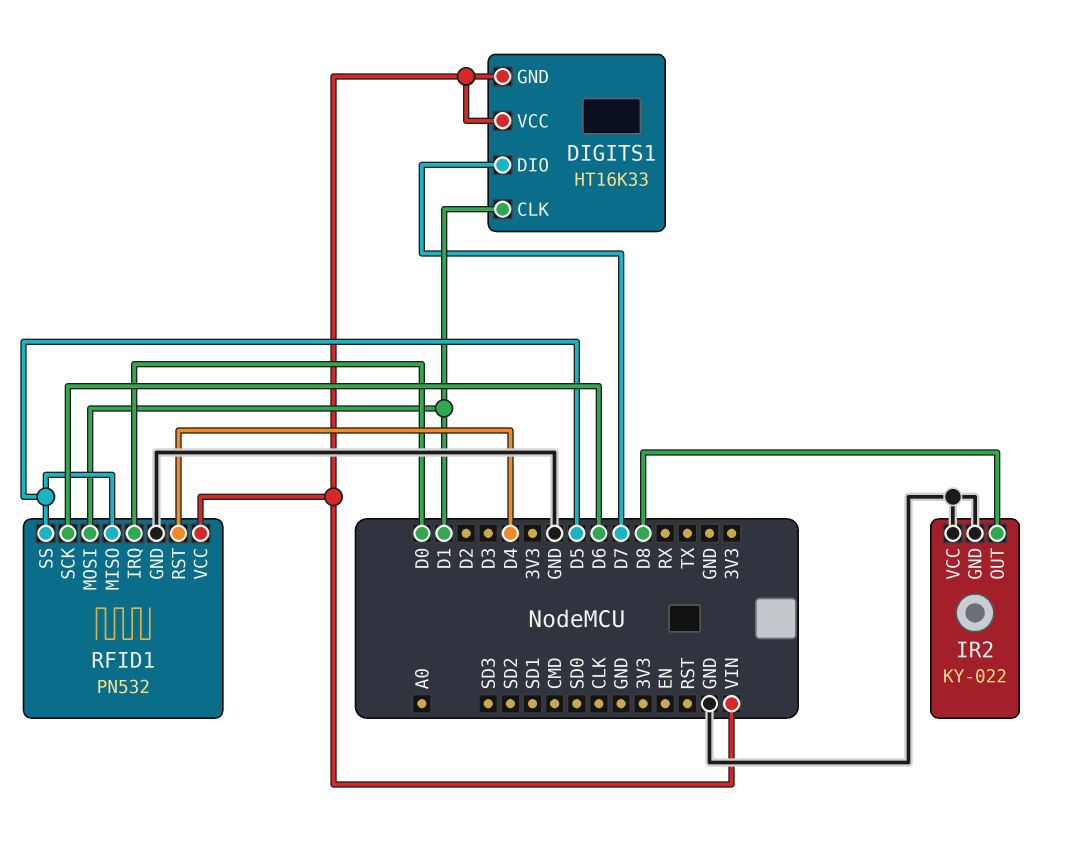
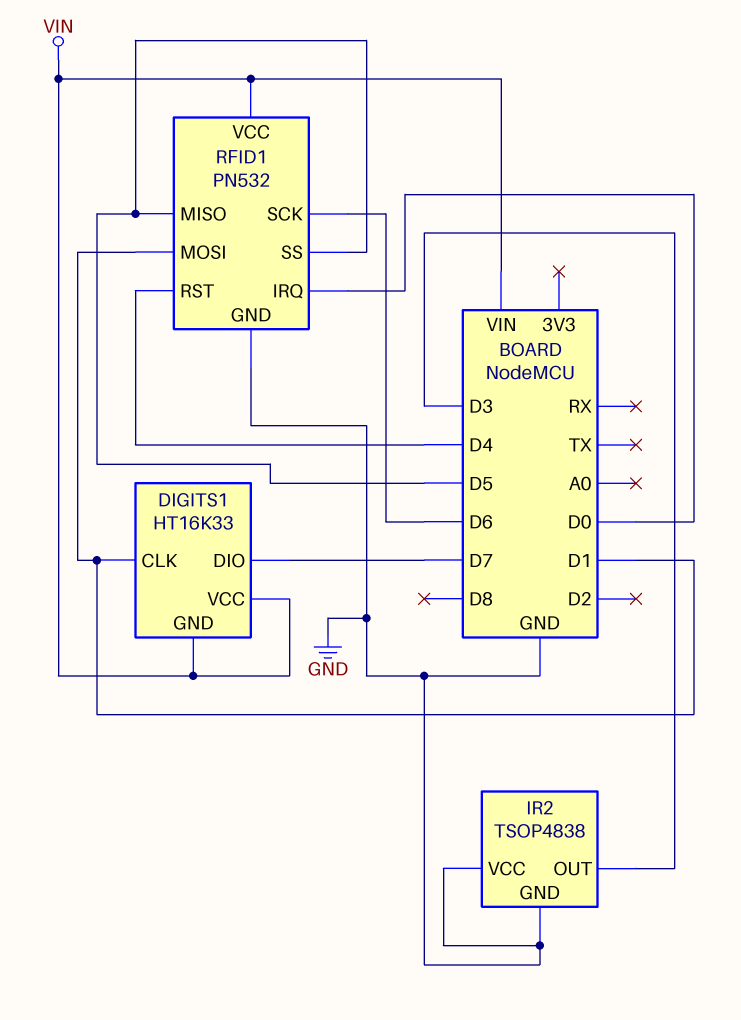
IR2: KY-022 -> TSOP4838
IR2 pin OUT: D8 -> D3

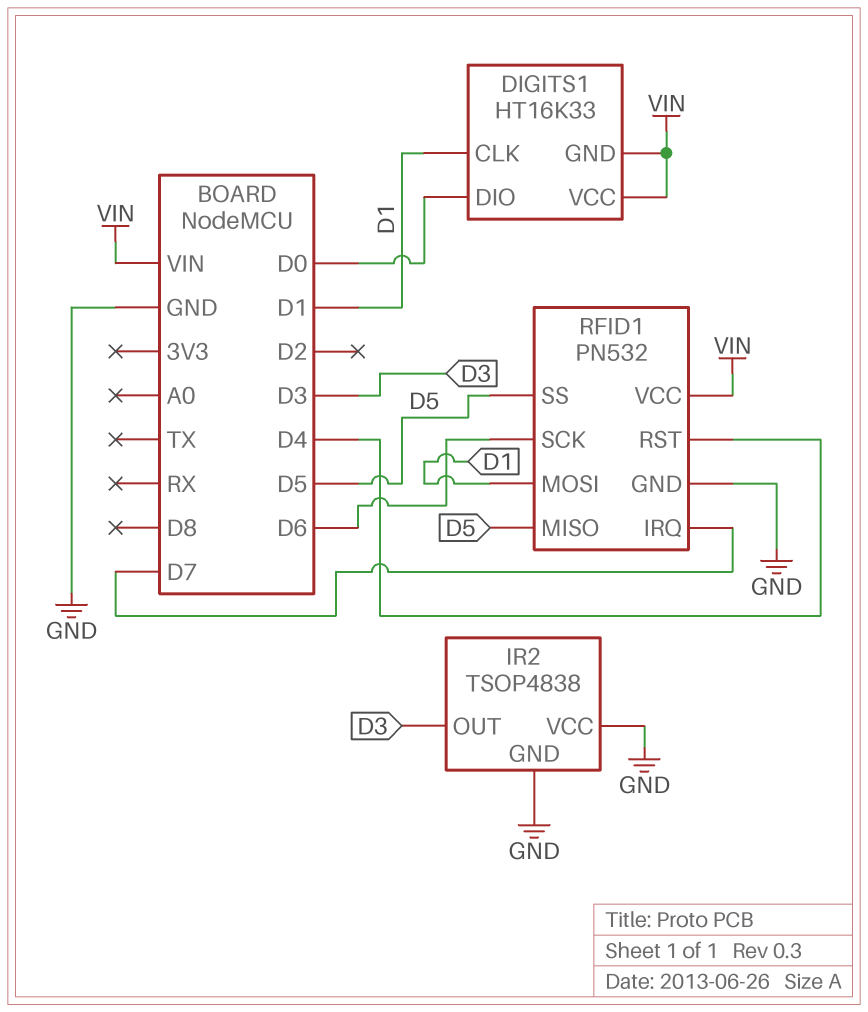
DIGITS1 pin DIO: D7 -> D0
RFID1 pin IRQ: D0 -> D7

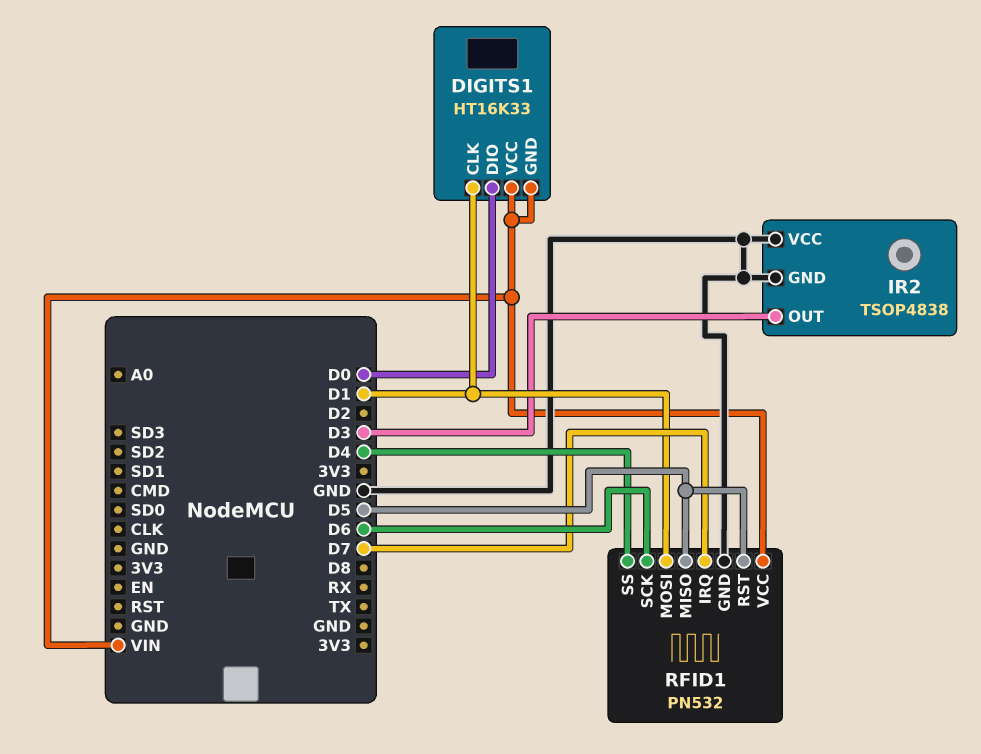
RFID1 pin RST: D4 -> D5
RFID1 pin SS: D5 -> D4

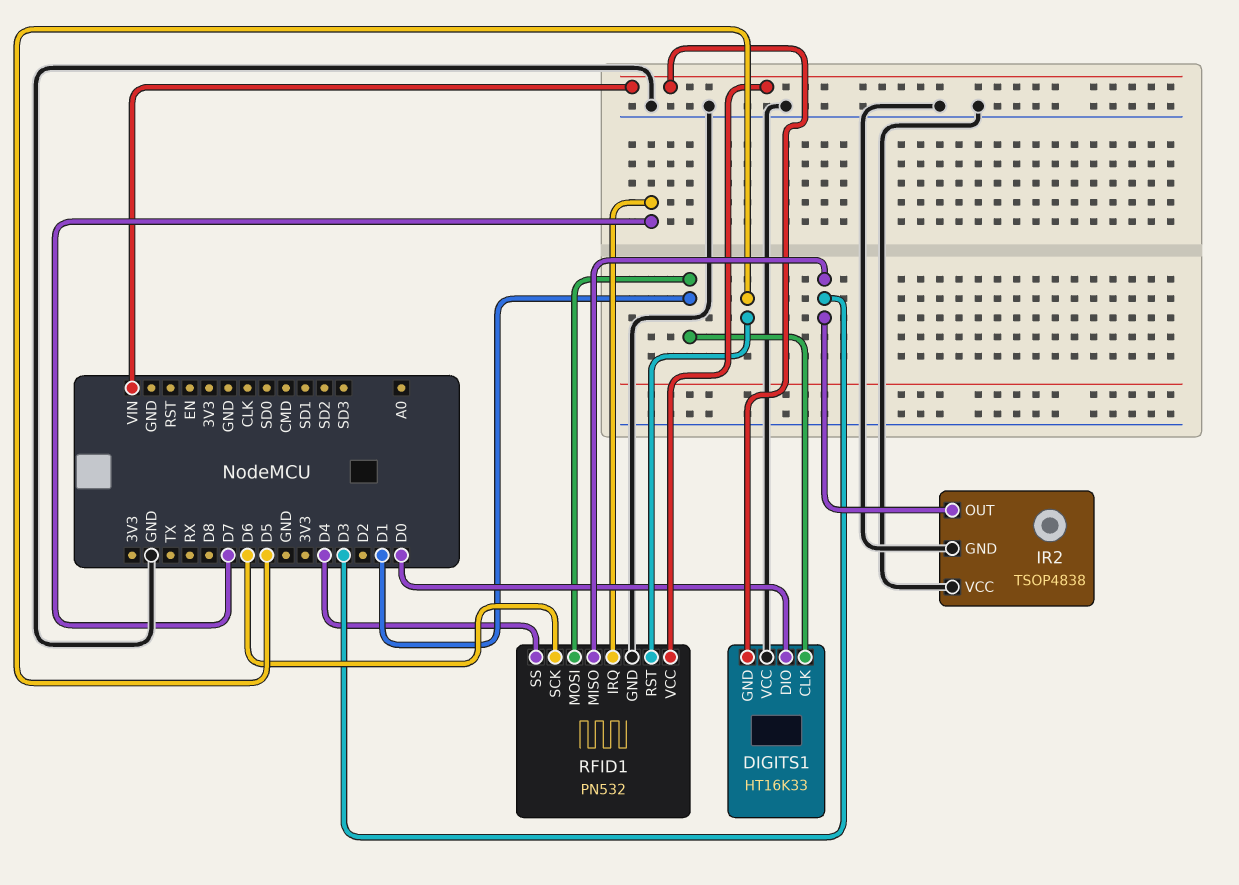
DIGITS1 pin VCC: VIN -> GND
RFID1 pin MISO: D5 -> D3

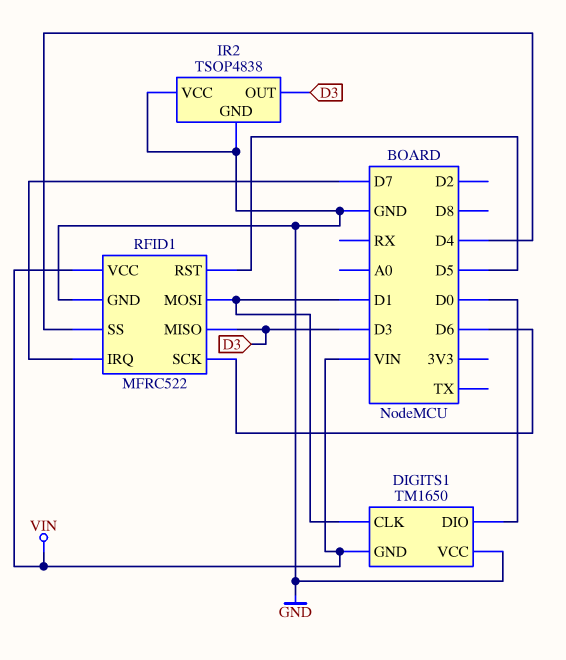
DIGITS1: HT16K33 -> TM1650
RFID1: PN532 -> MFRC522

